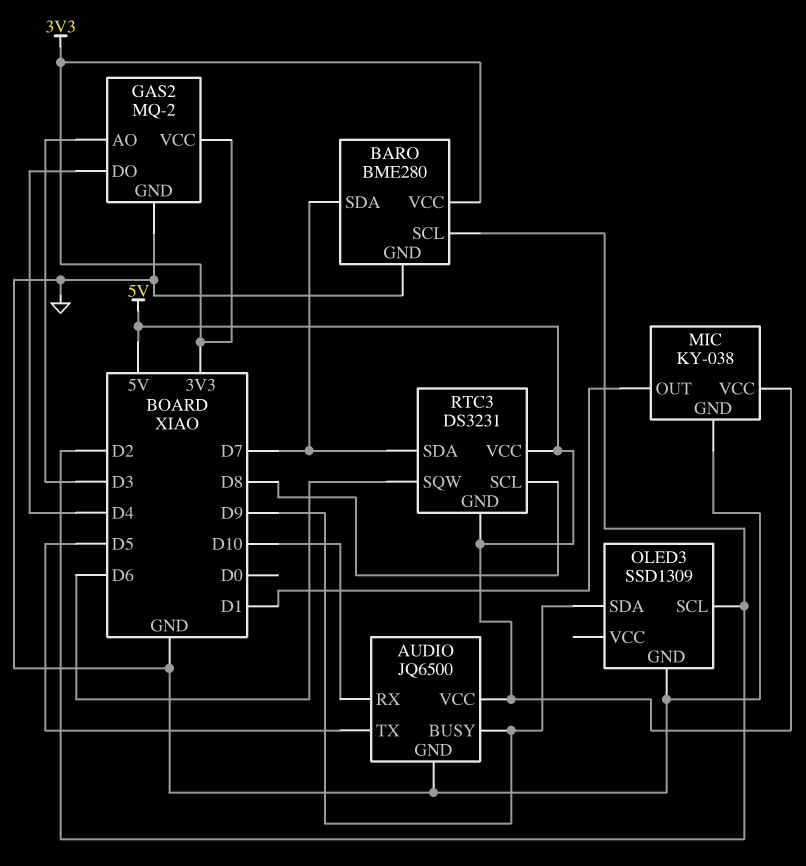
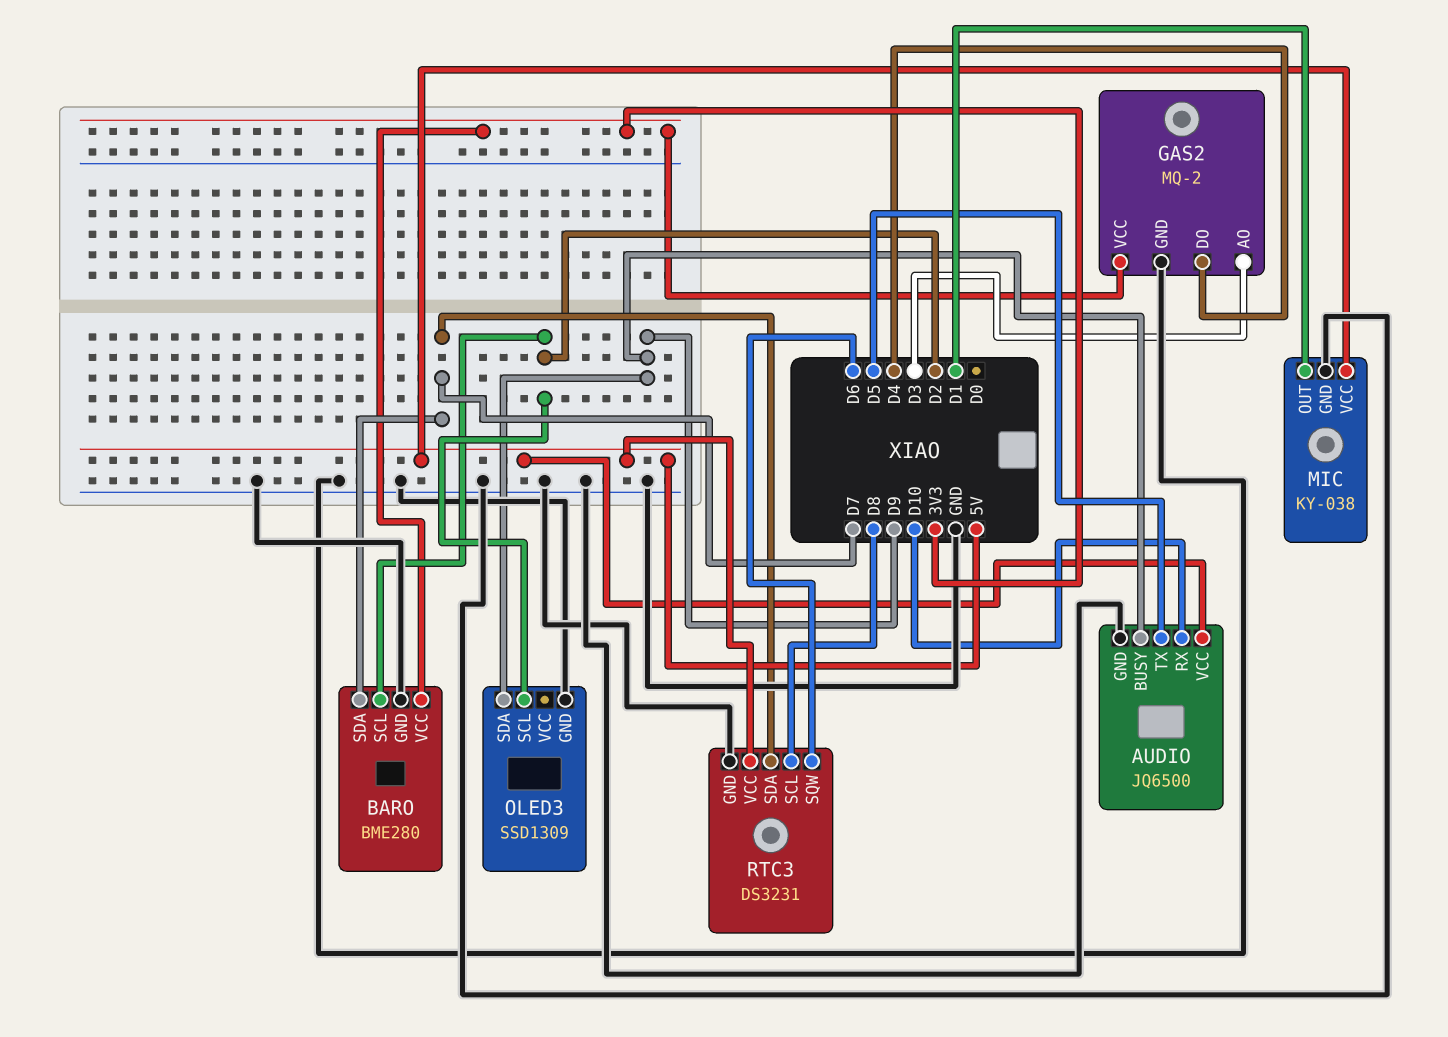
RTC3 pin GND: 5V -> GND

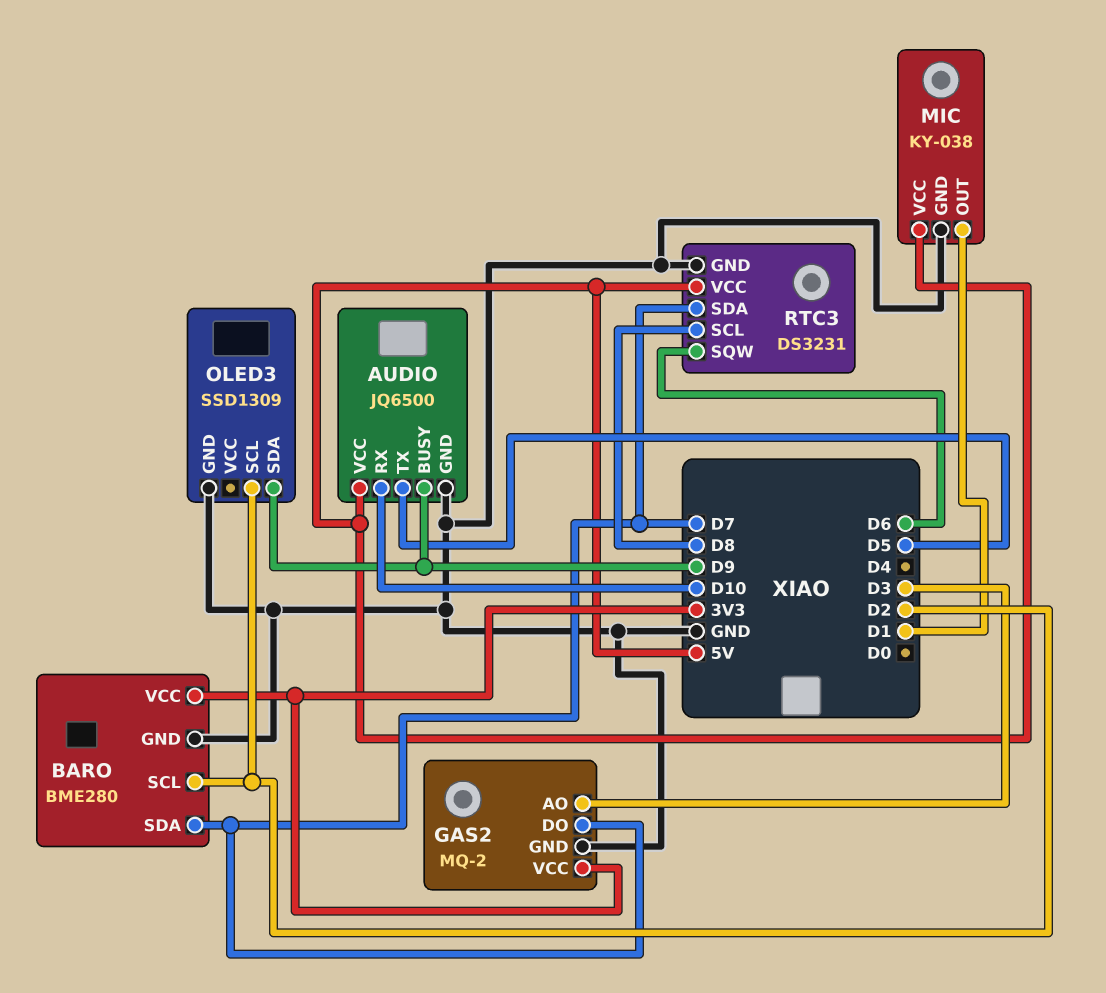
GAS2 pin DO: D4 -> D7

